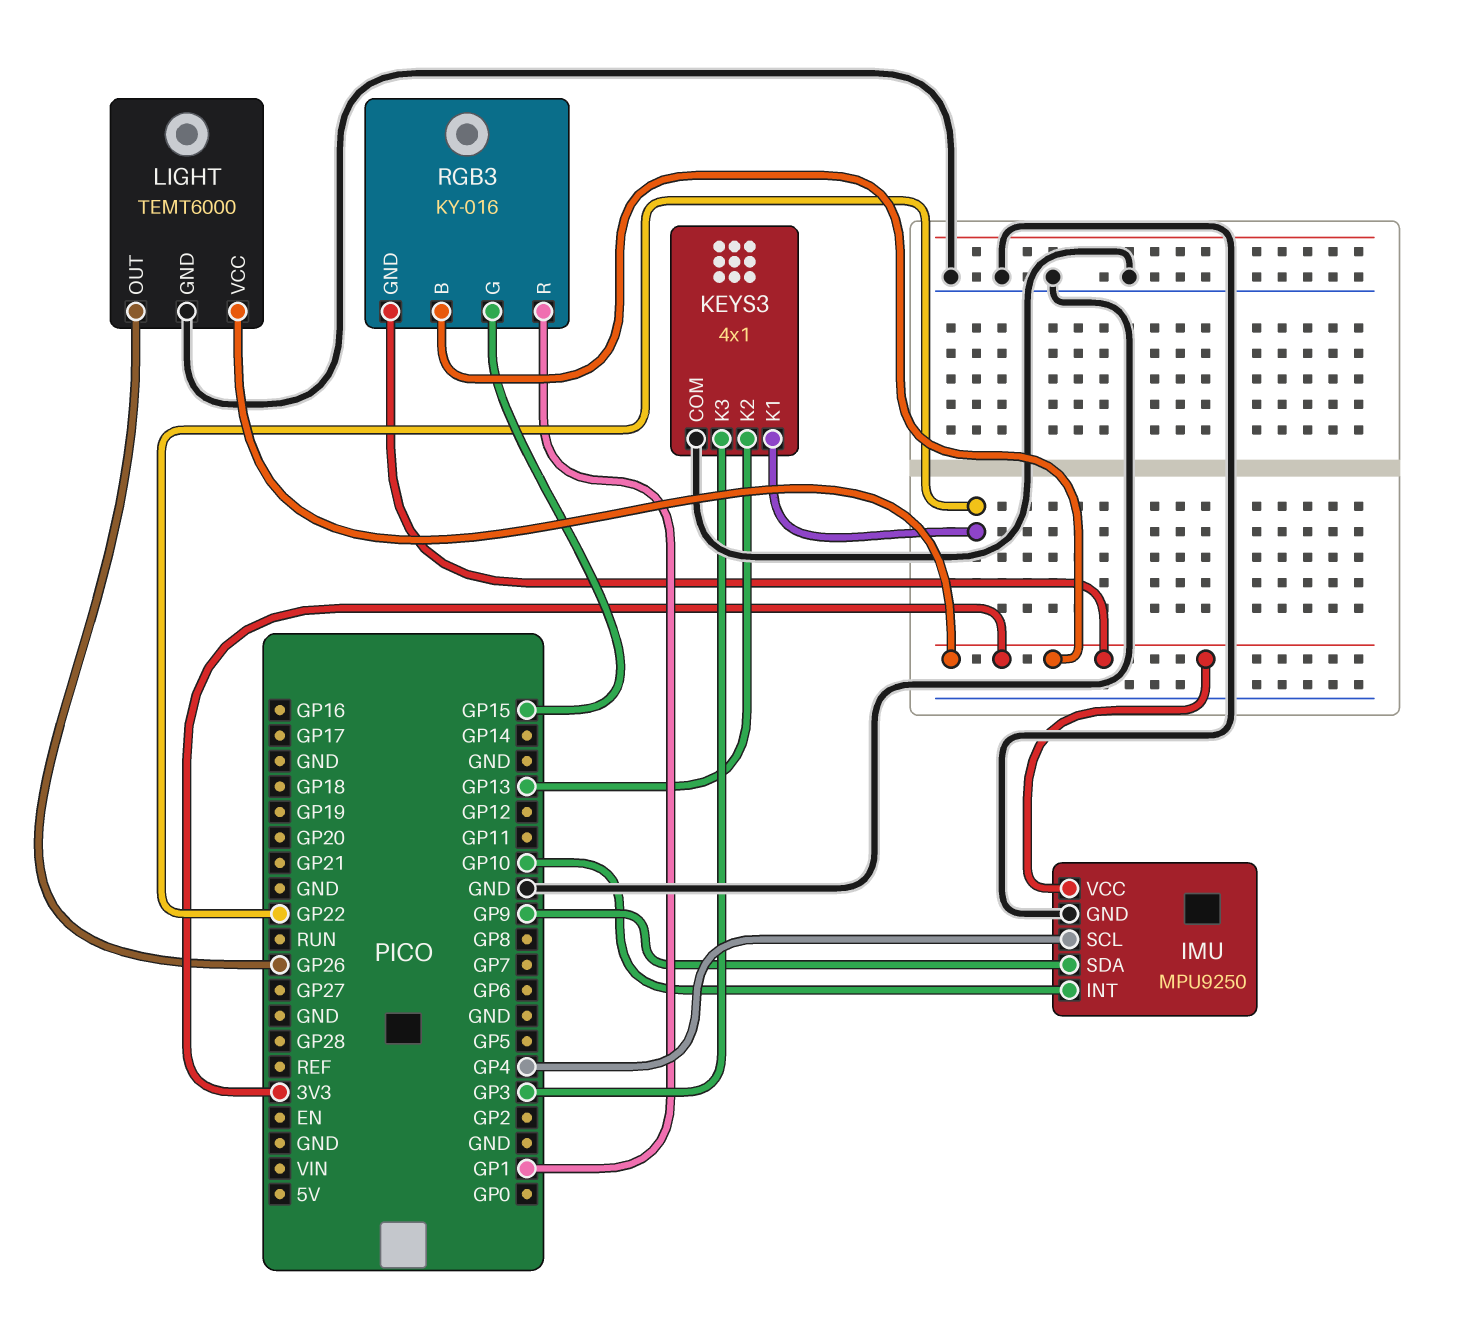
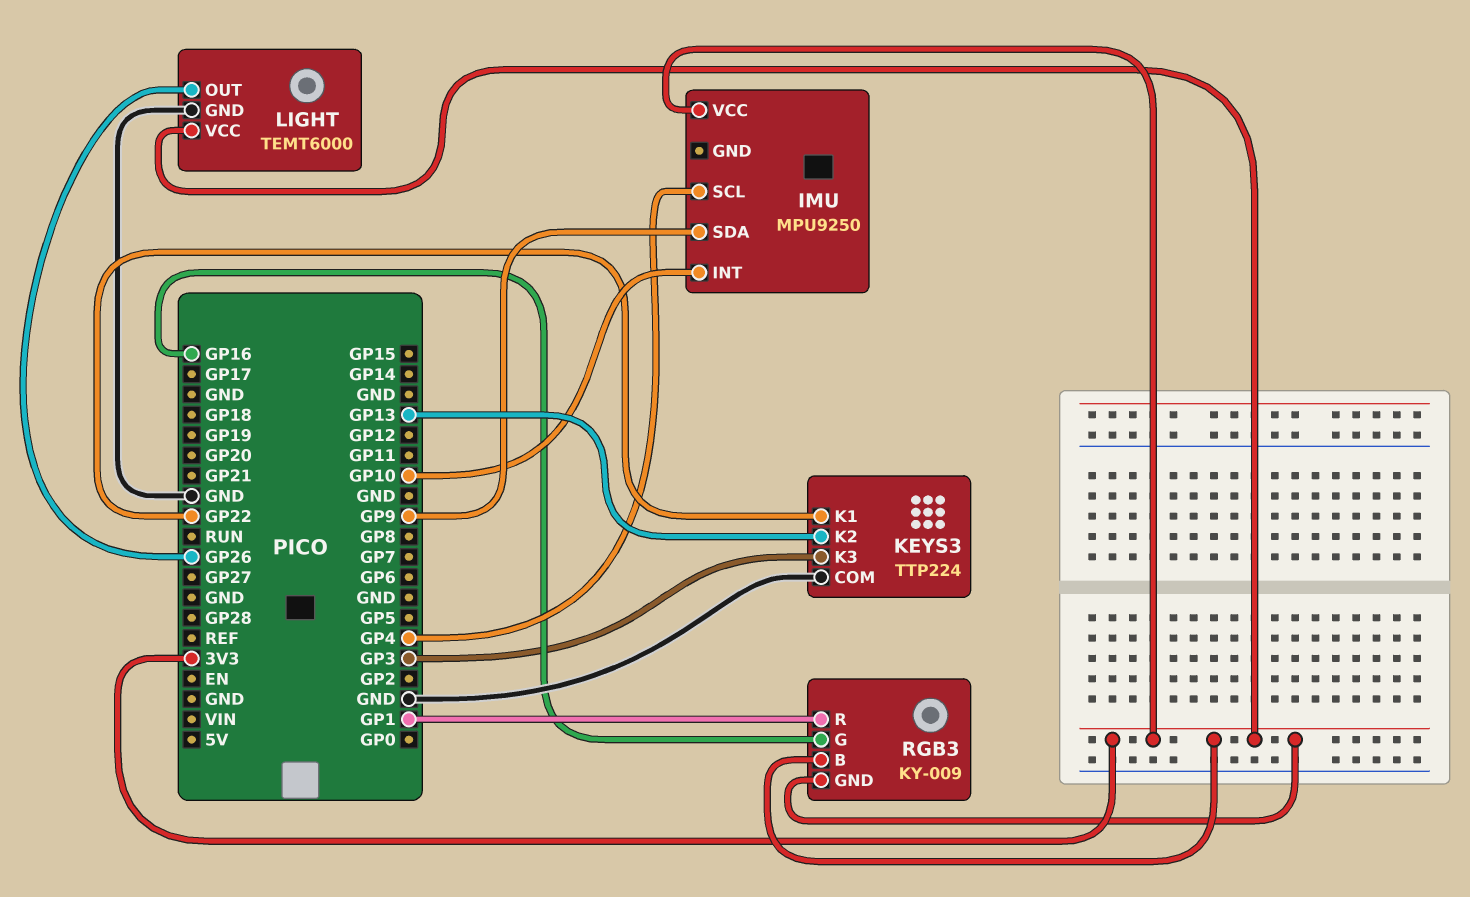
IMU pin GND: GND -> none
KEYS3: 4x1 -> TTP224
RGB3: KY-016 -> KY-009
RGB3 pin G: GP15 -> GP16

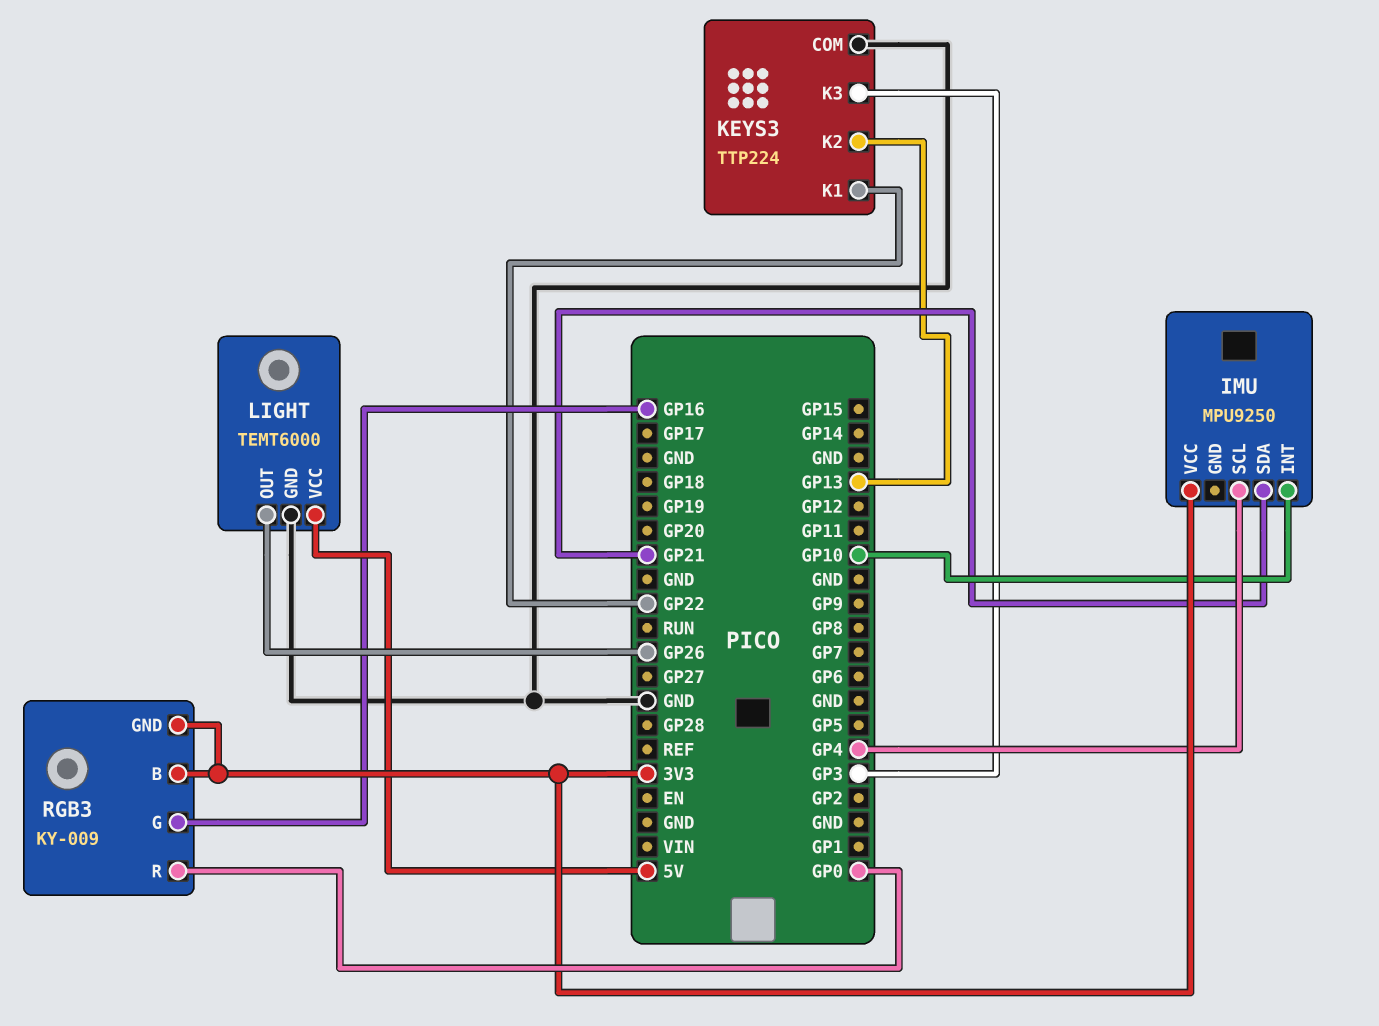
IMU pin SDA: GP9 -> GP21
LIGHT pin VCC: 3V3 -> 5V
RGB3 pin R: GP1 -> GP0

